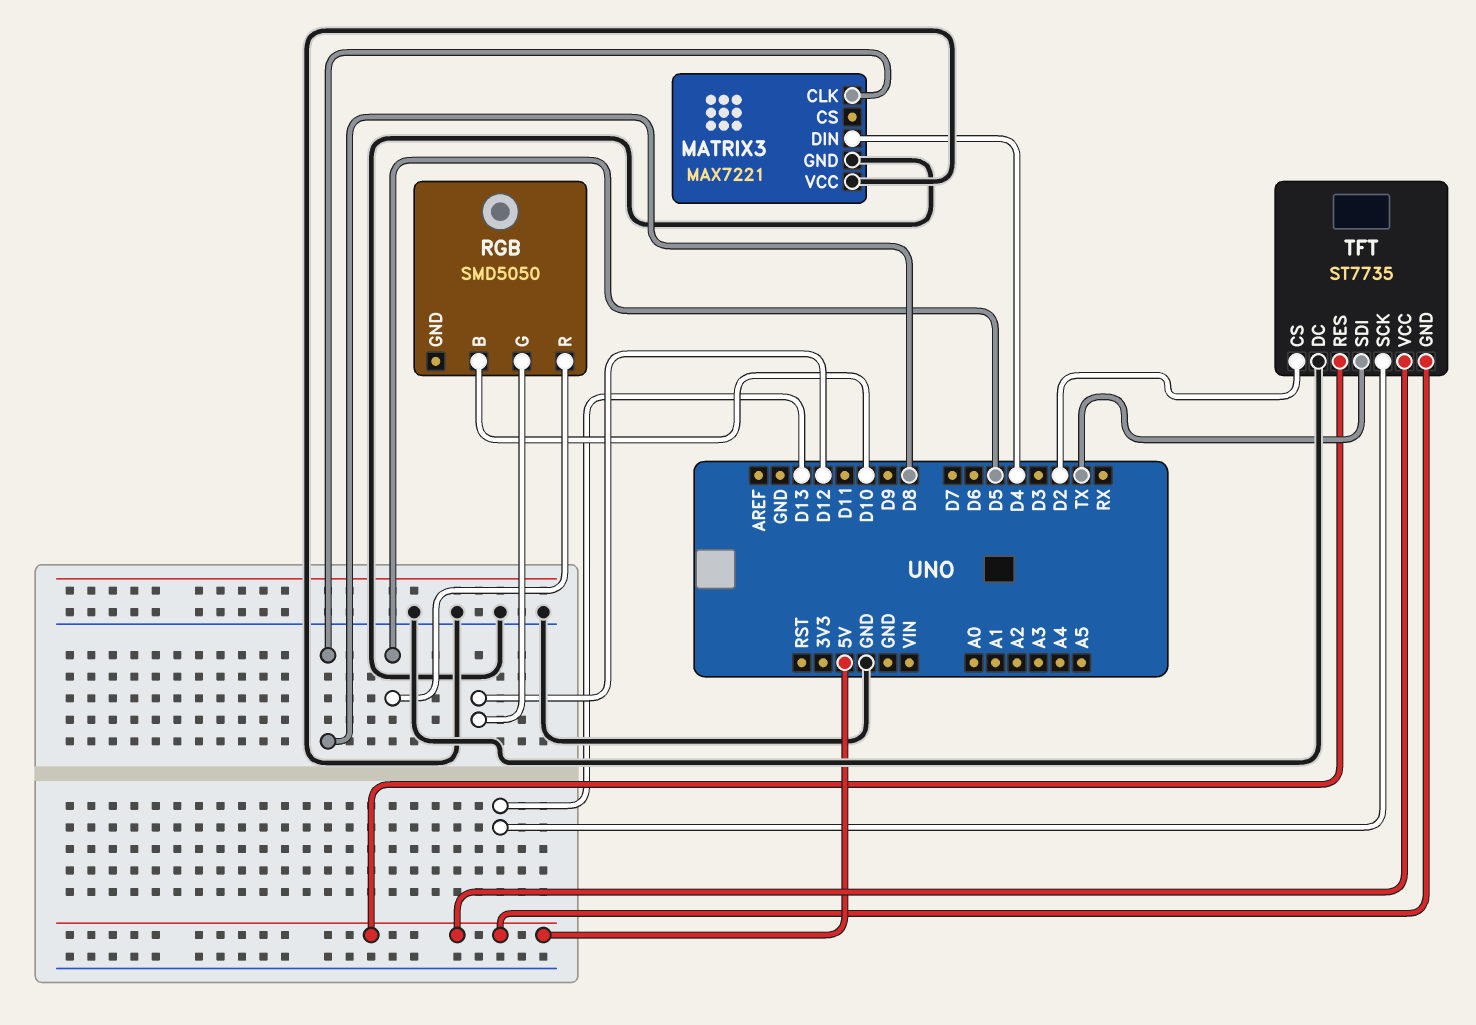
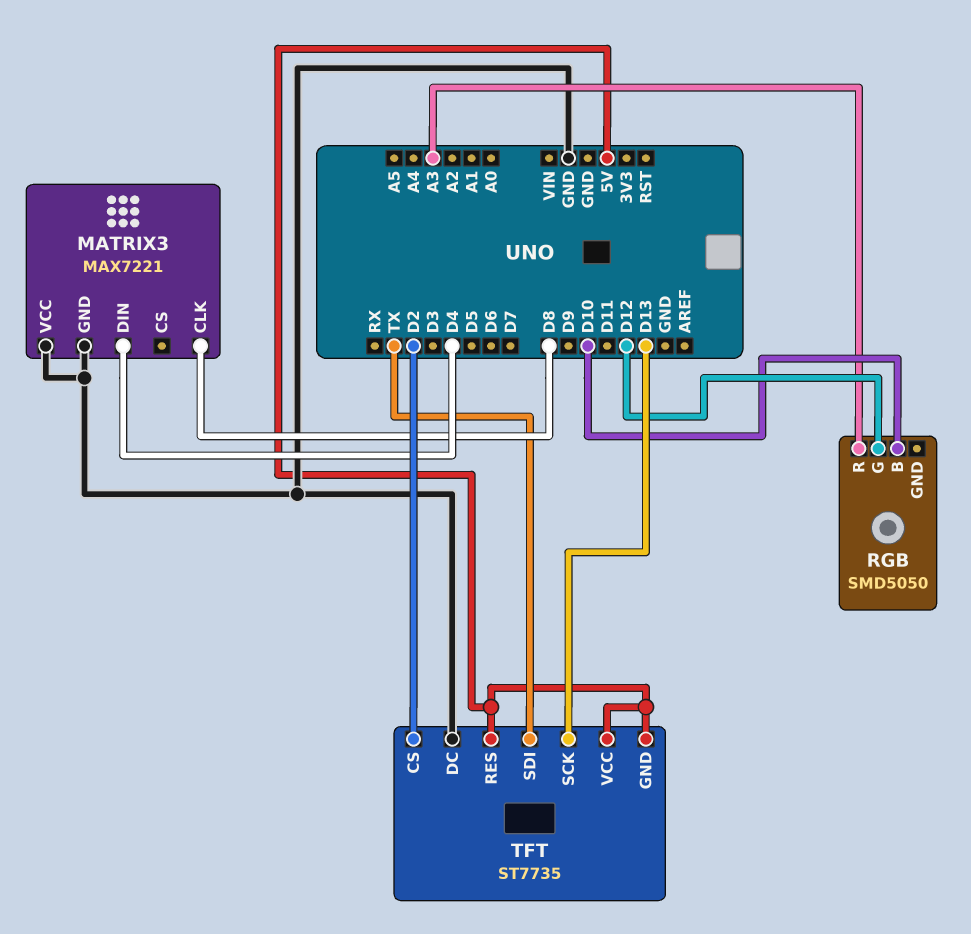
RGB pin R: D5 -> A3

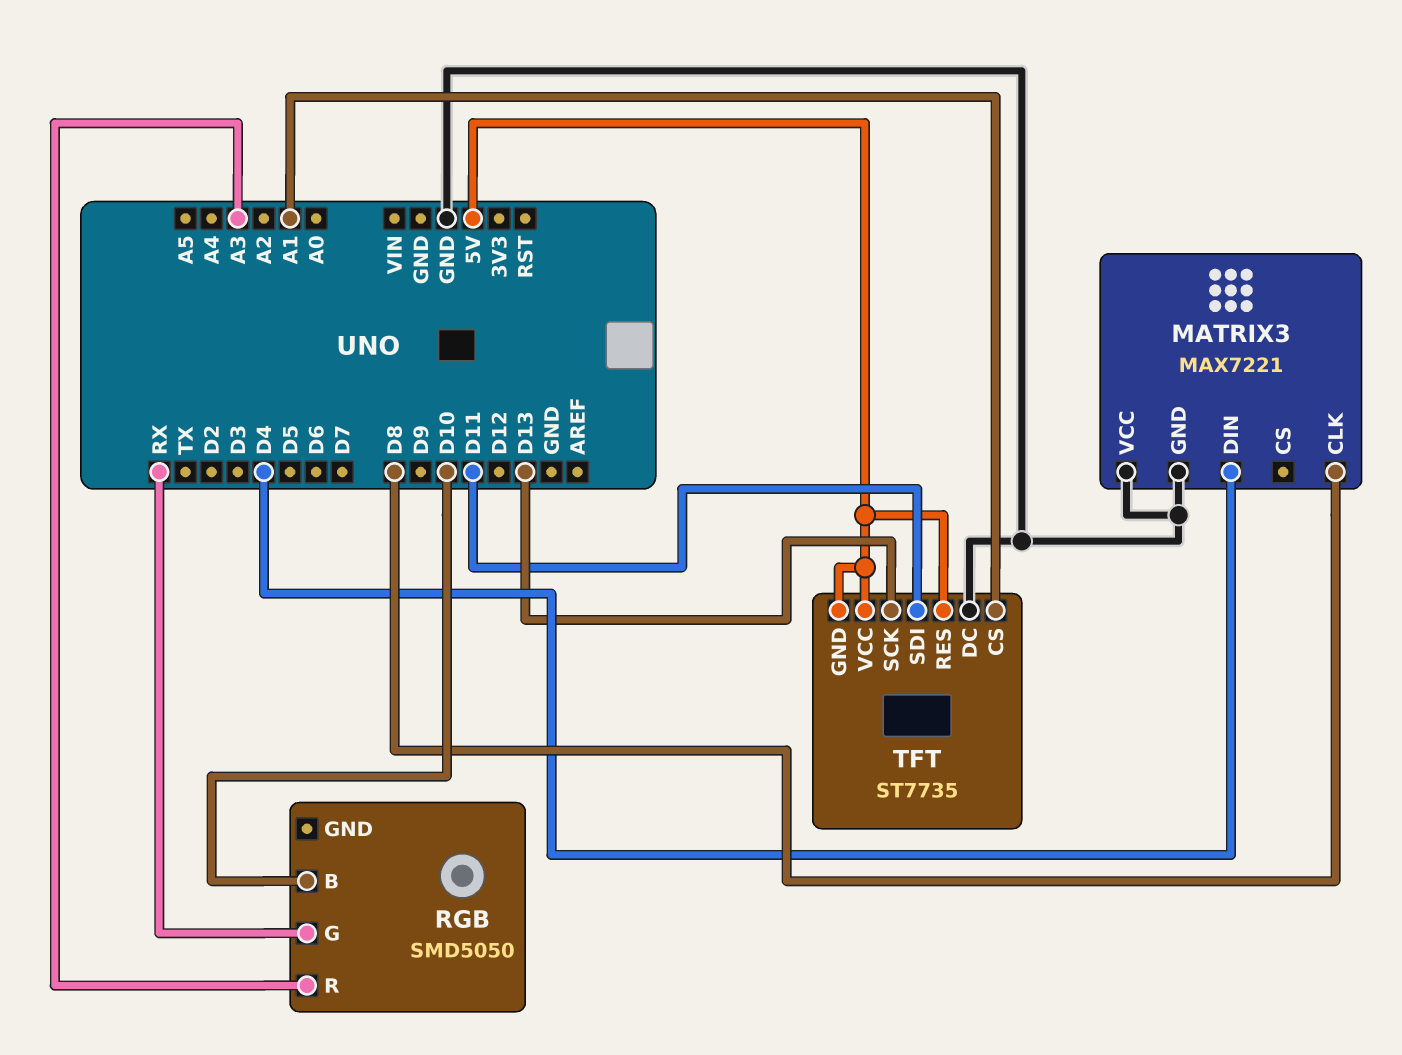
RGB pin G: D12 -> RX
TFT pin CS: D2 -> A1
TFT pin SDI: TX -> D11

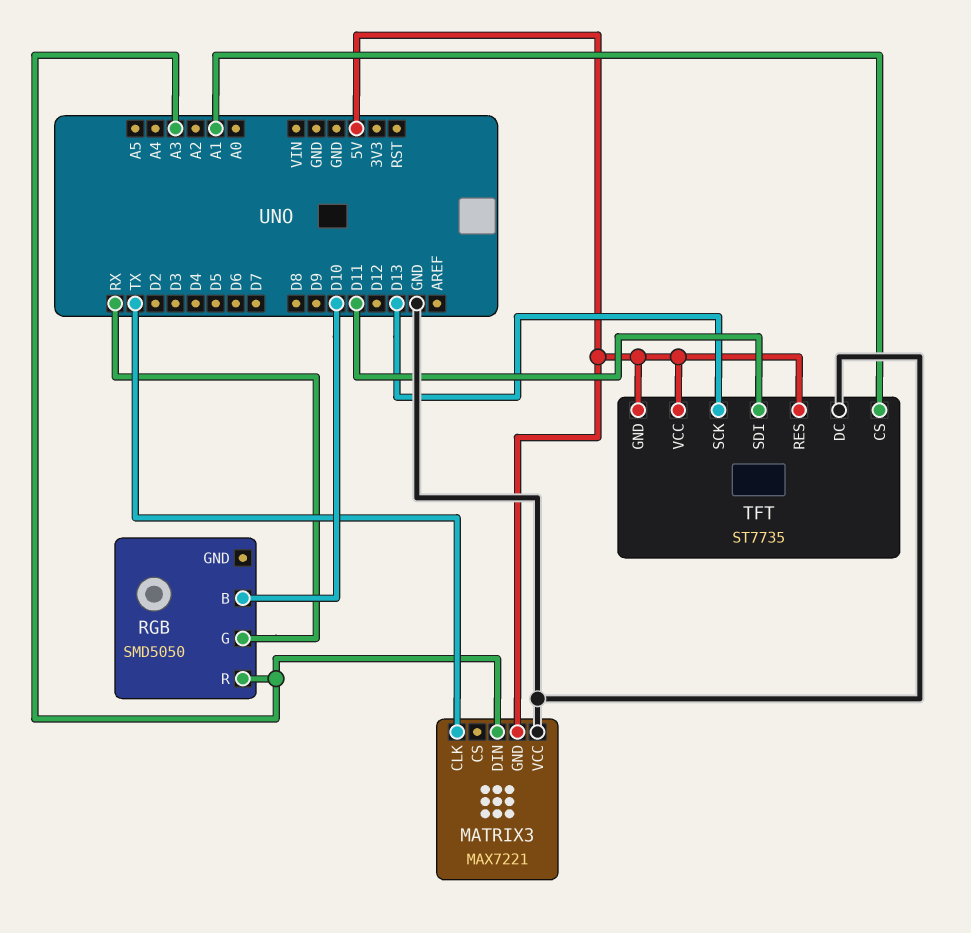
MATRIX3 pin CLK: D8 -> TX
MATRIX3 pin DIN: D4 -> A3
MATRIX3 pin GND: GND -> 5V

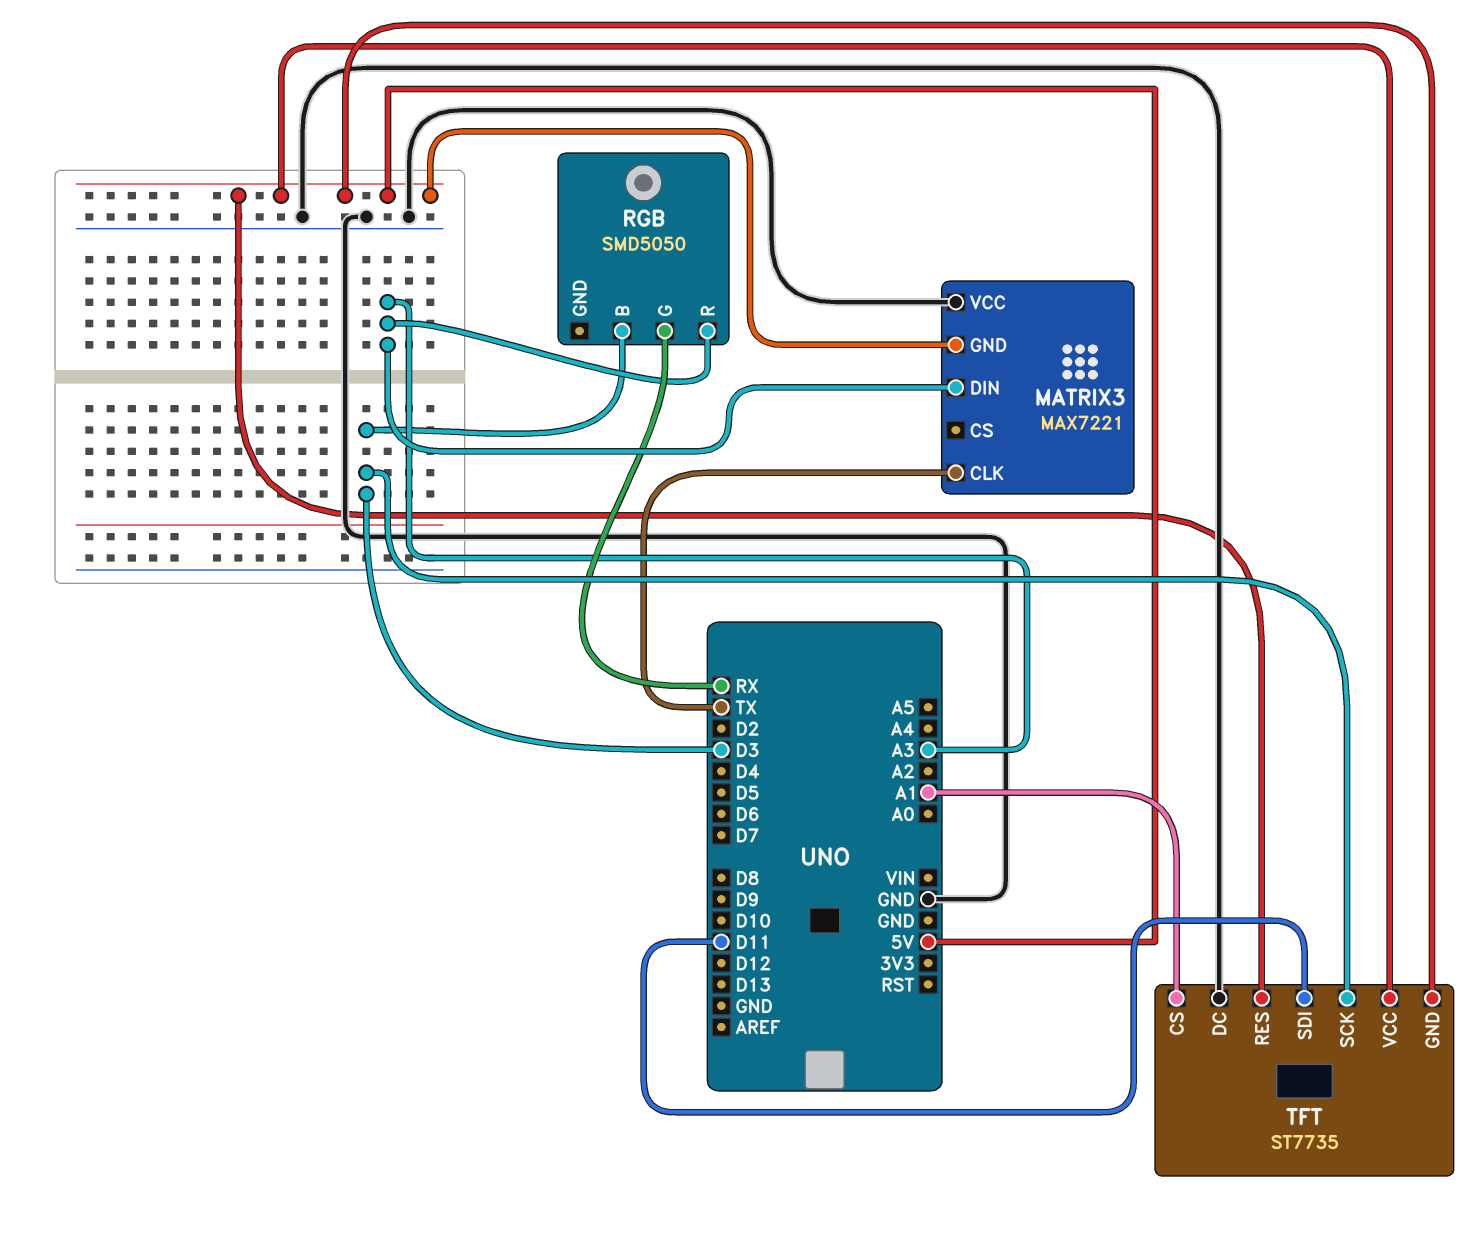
RGB pin B: D10 -> D3
TFT pin SCK: D13 -> D3

